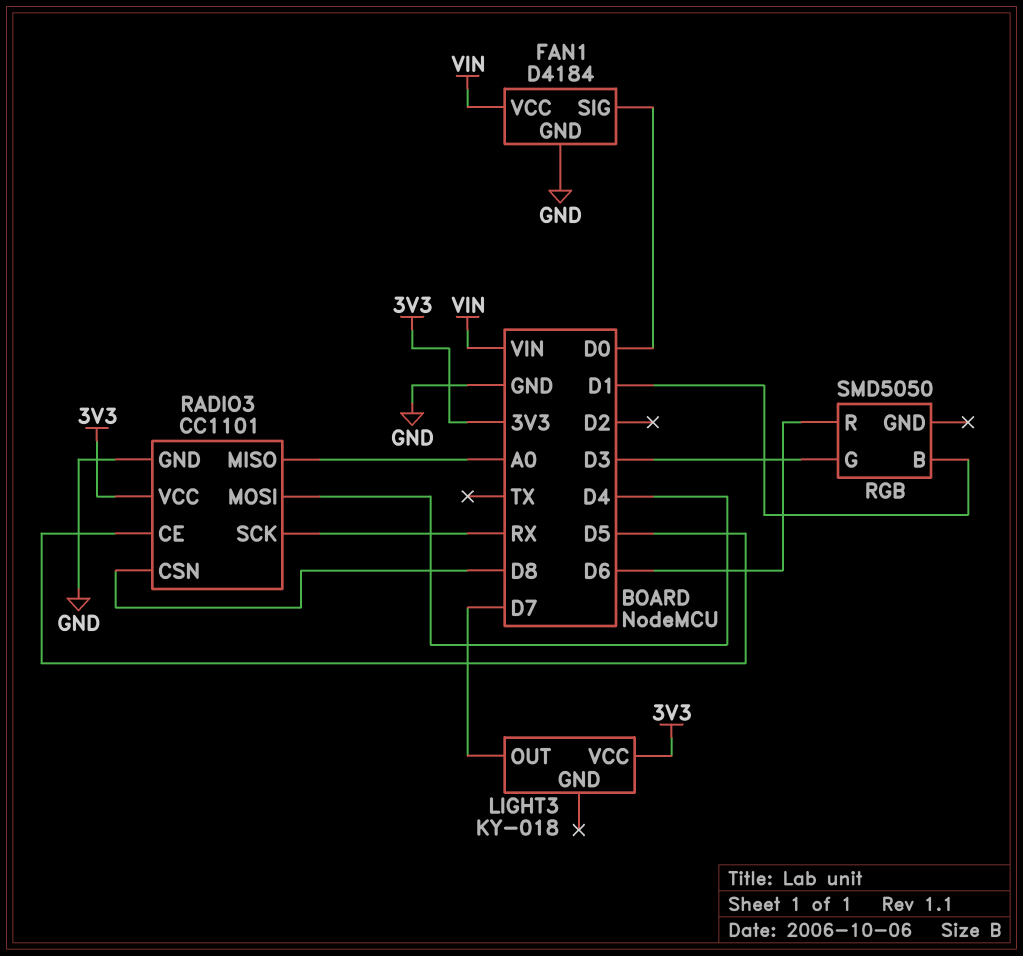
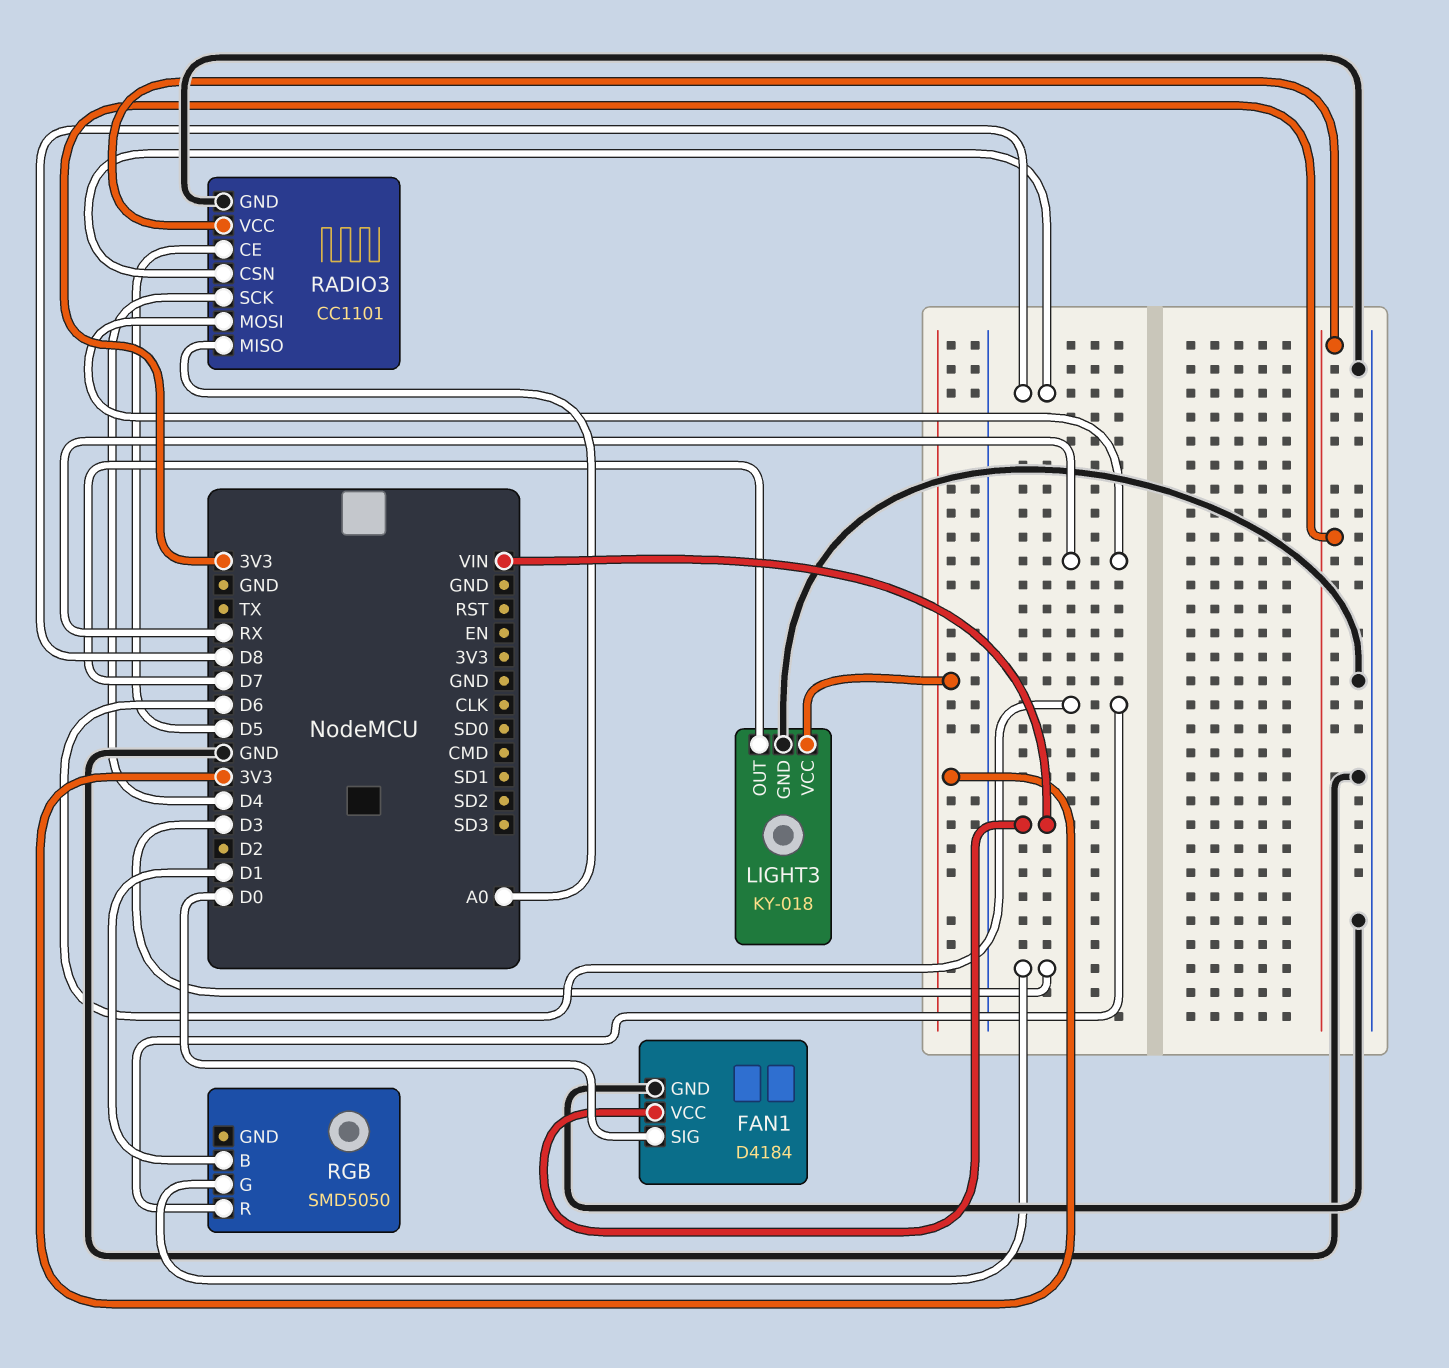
LIGHT3 pin GND: none -> GND
RADIO3 pin MOSI: D4 -> RX
RADIO3 pin SCK: RX -> D4

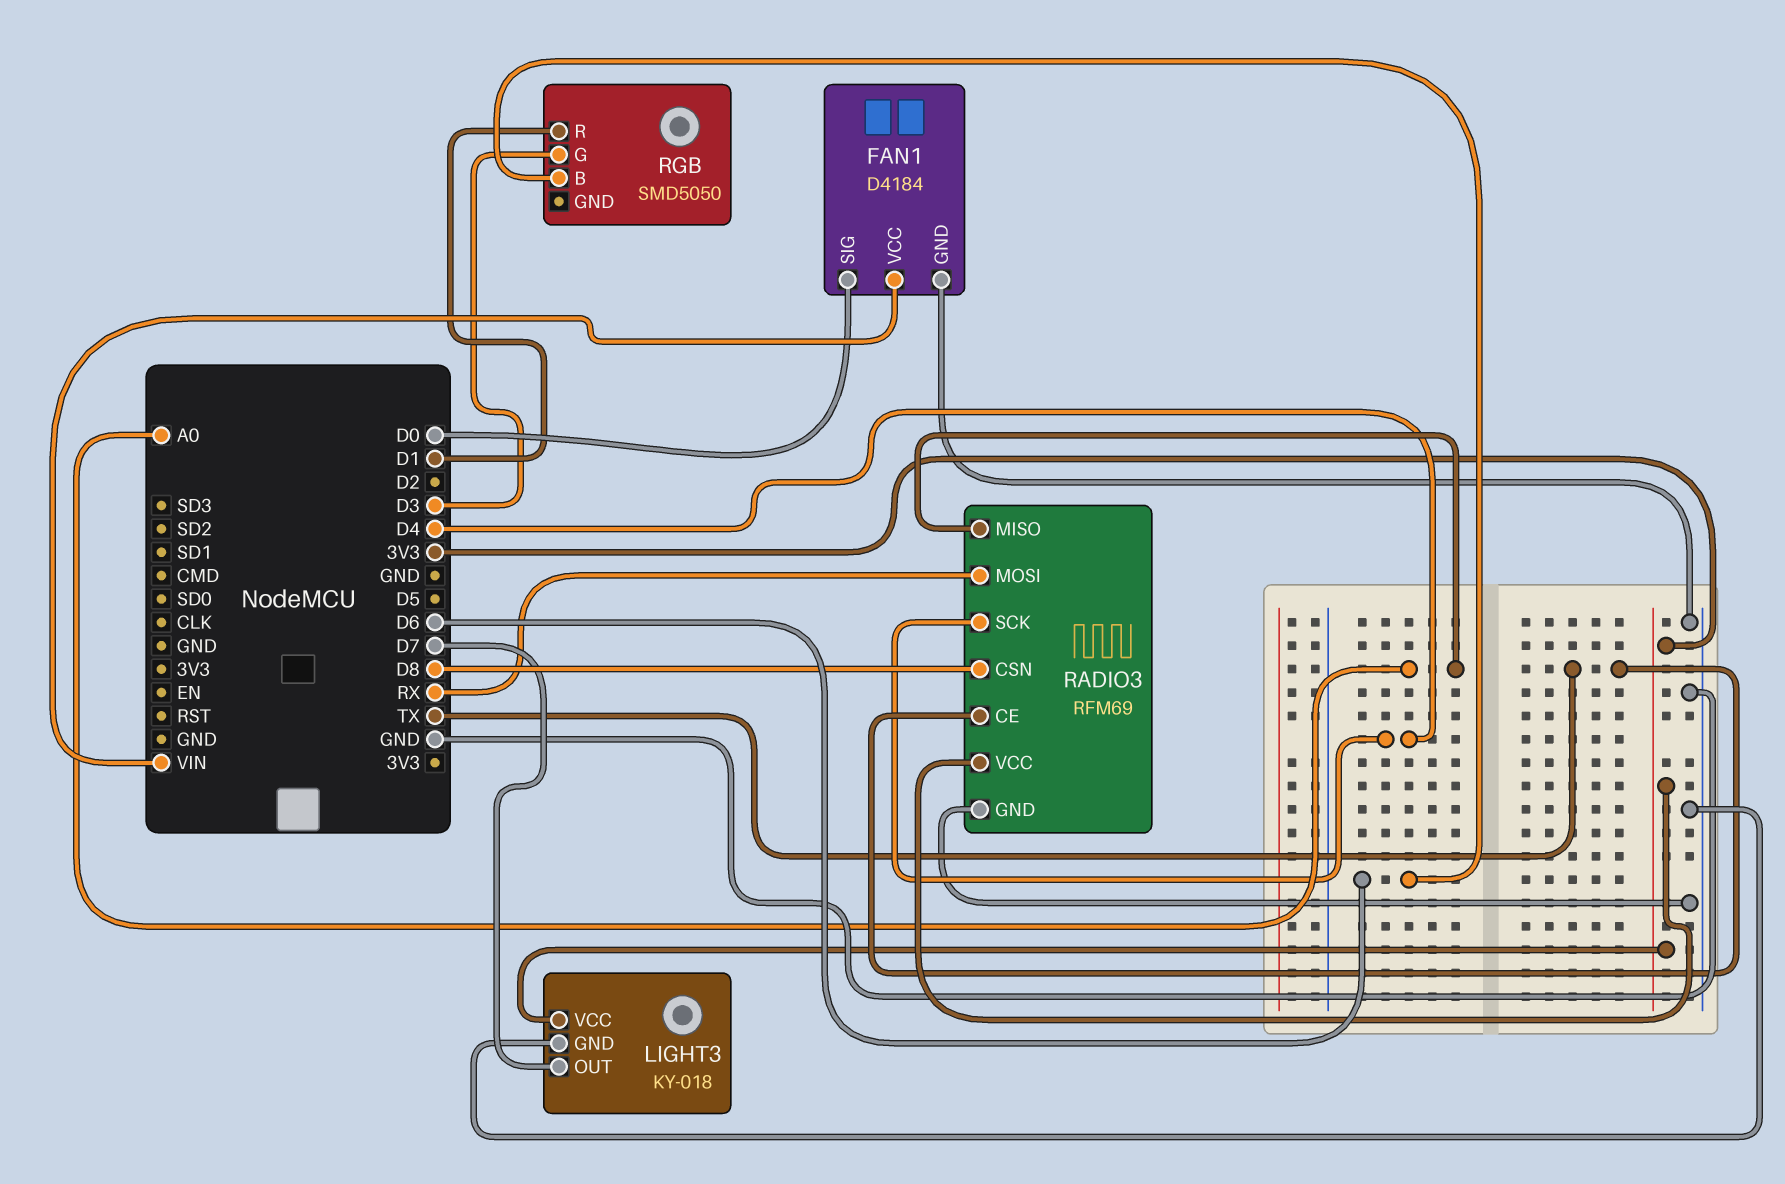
RADIO3: CC1101 -> RFM69
RADIO3 pin CE: D5 -> TX
RGB pin B: D1 -> D6
RGB pin R: D6 -> D1

